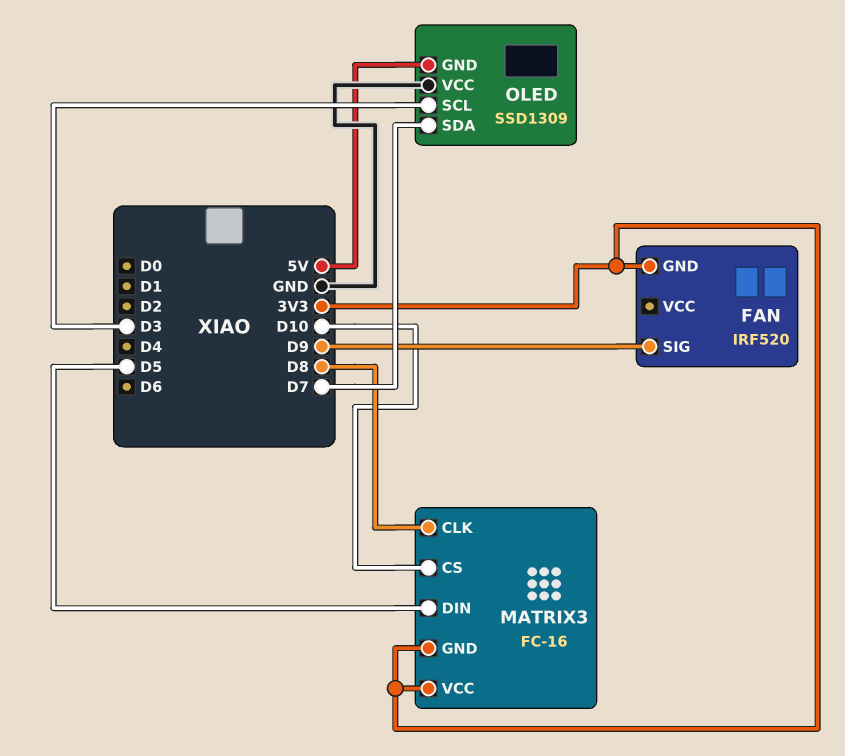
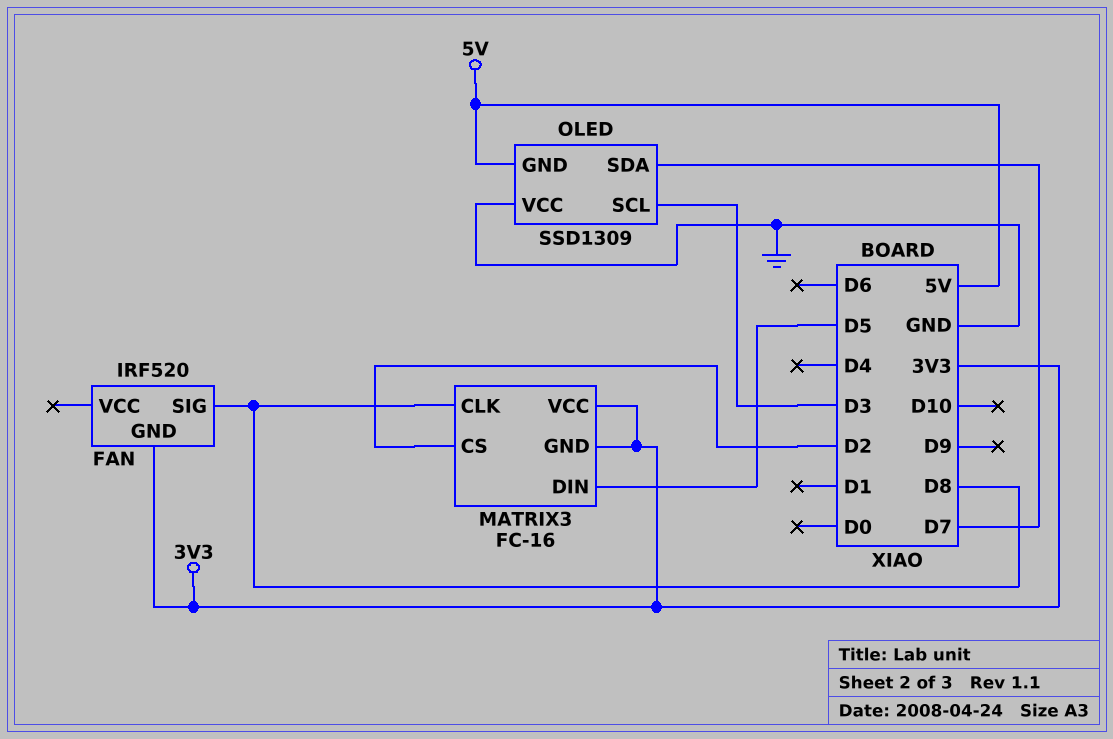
FAN pin SIG: D9 -> D8
MATRIX3 pin CS: D10 -> D2

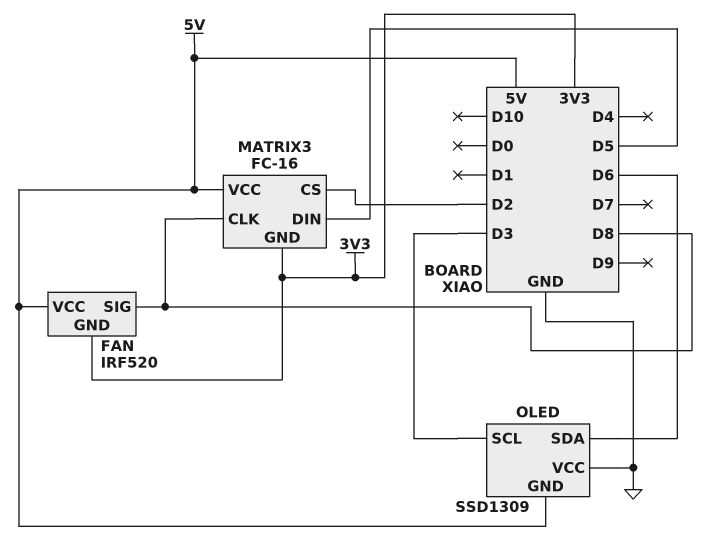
FAN pin VCC: none -> 5V
MATRIX3 pin VCC: 3V3 -> 5V
OLED pin SDA: D7 -> D6

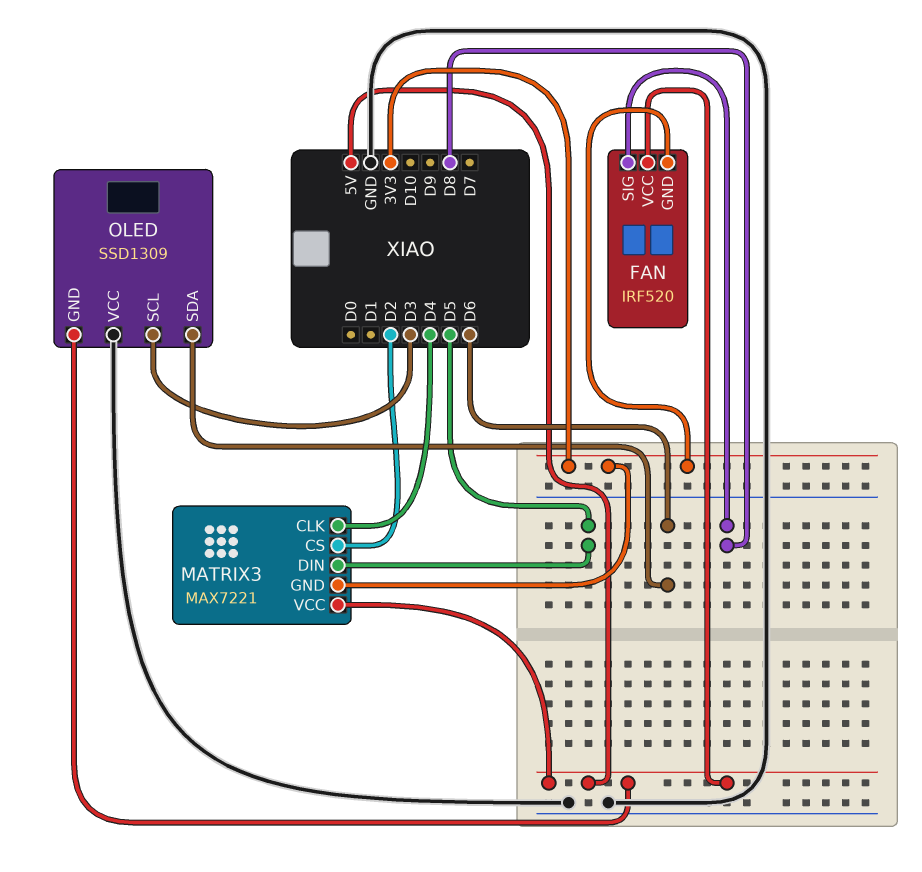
MATRIX3: FC-16 -> MAX7221
MATRIX3 pin CLK: D8 -> D4

